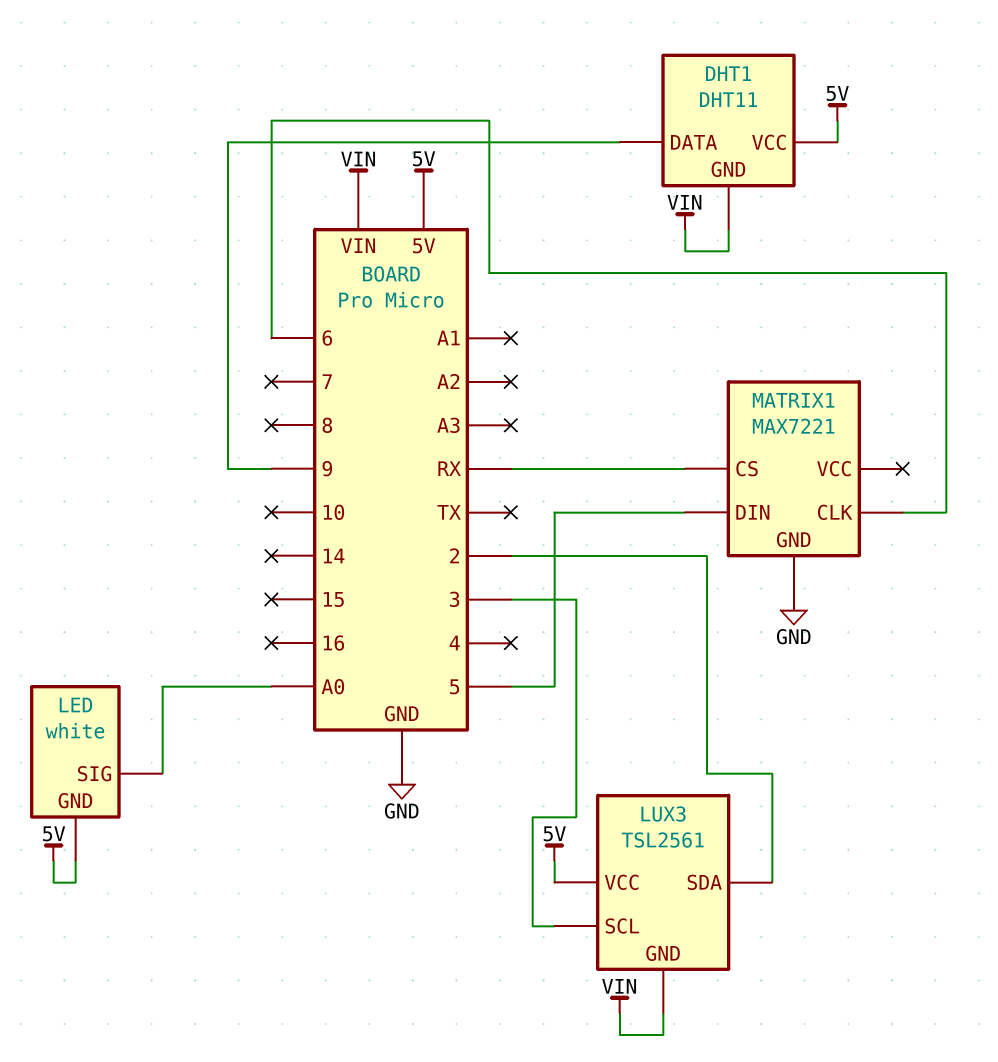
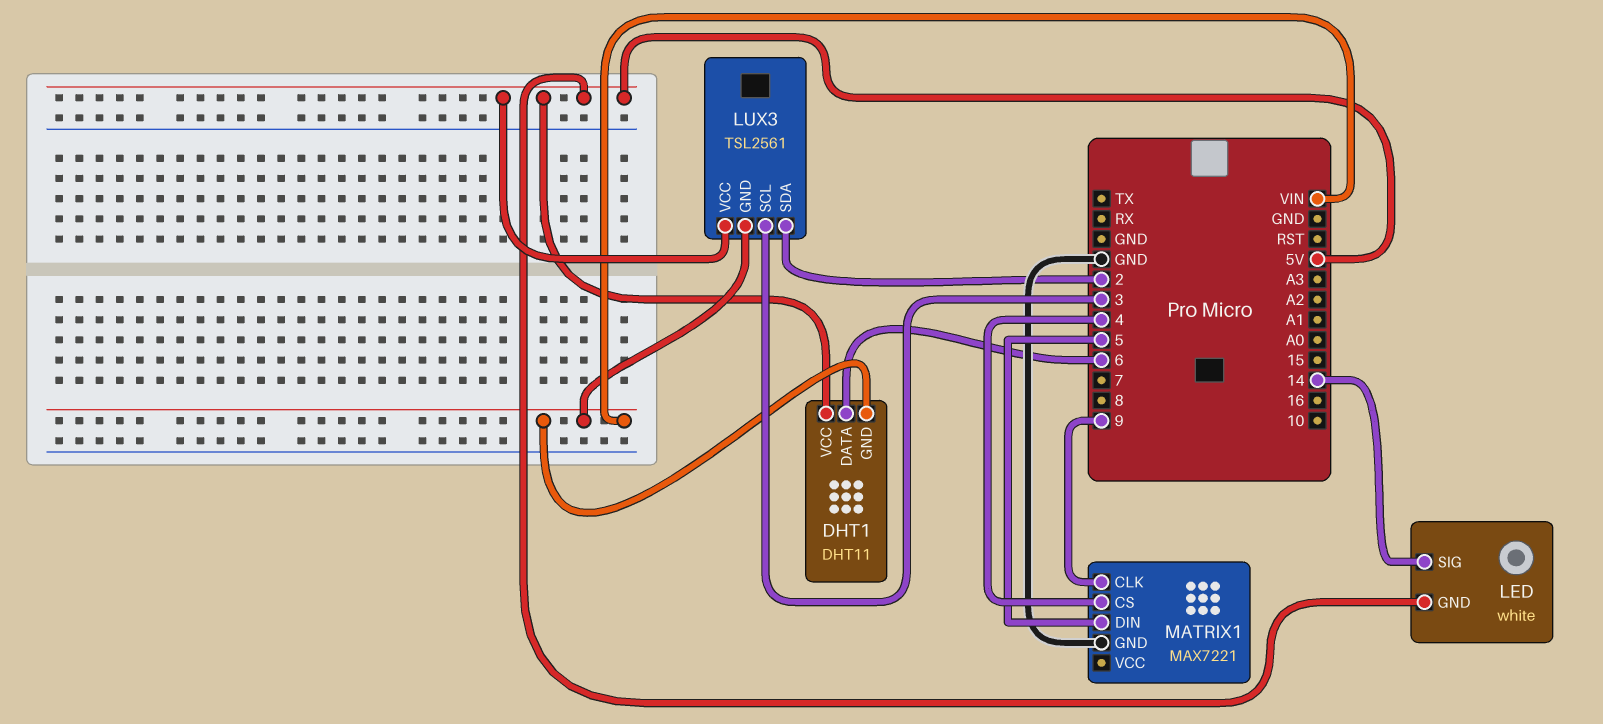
DHT1 pin DATA: 9 -> 6
LED pin SIG: A0 -> 14
MATRIX1 pin CLK: 6 -> 9
MATRIX1 pin CS: RX -> 4

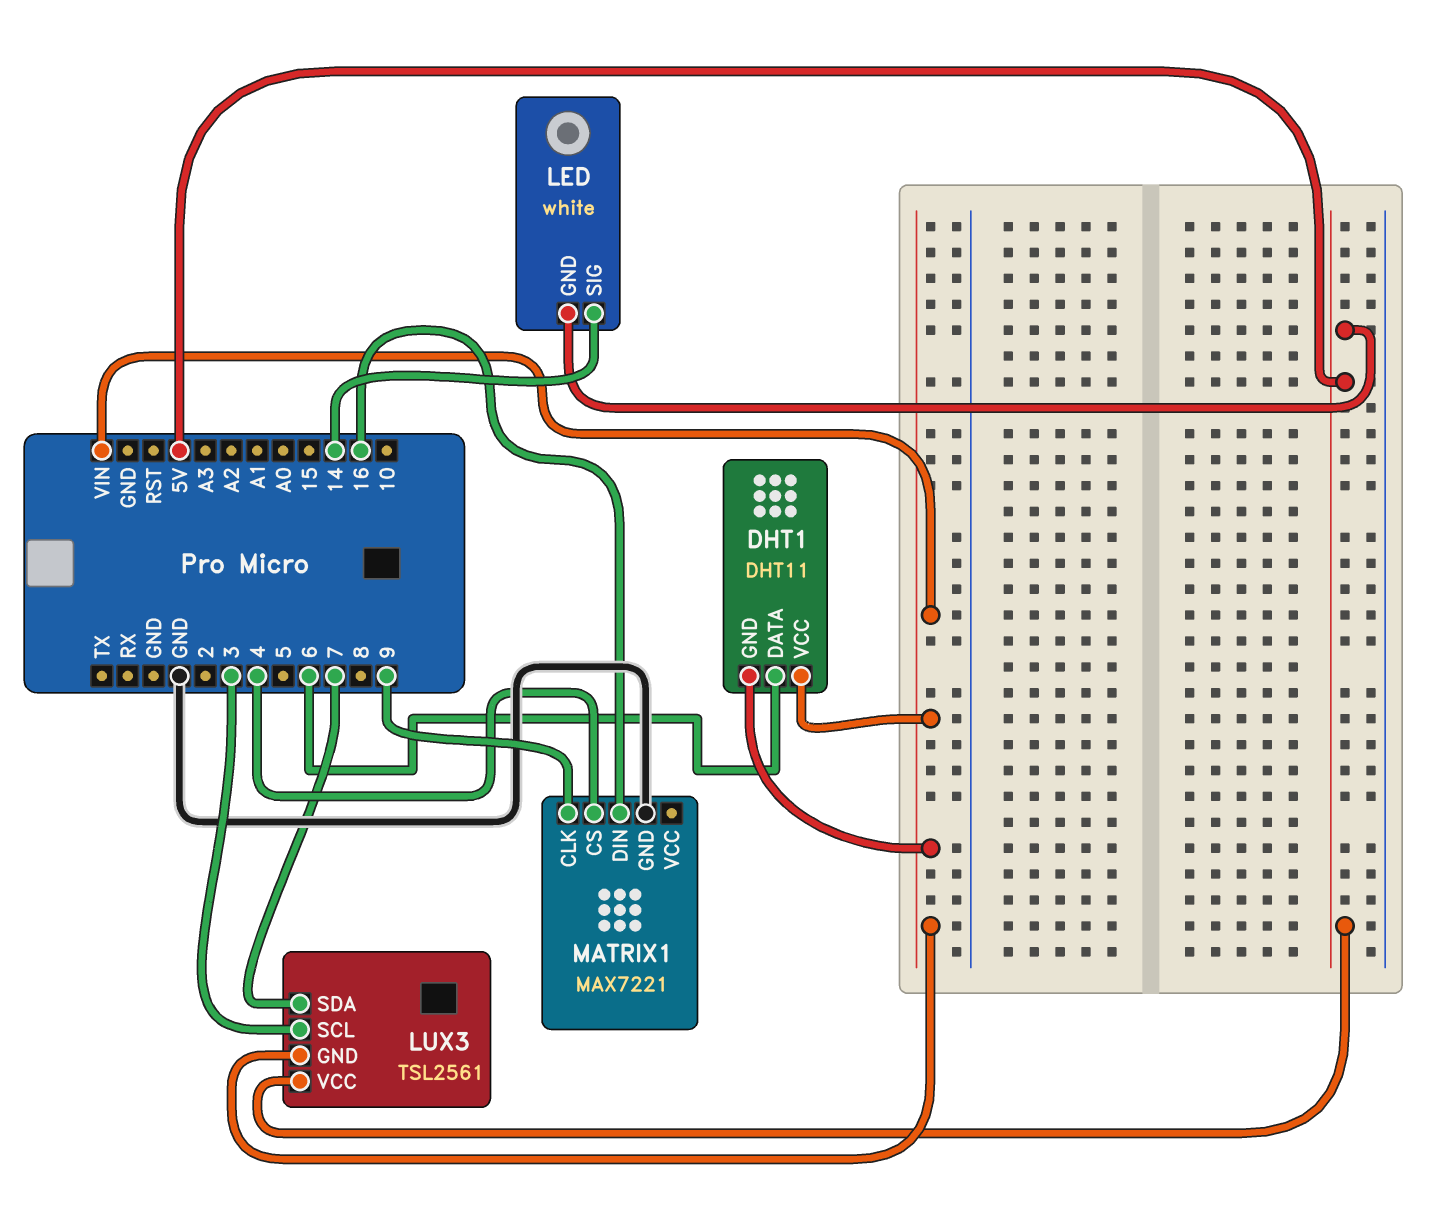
DHT1 pin VCC: 5V -> VIN
LUX3 pin SDA: 2 -> 7
MATRIX1 pin DIN: 5 -> 16

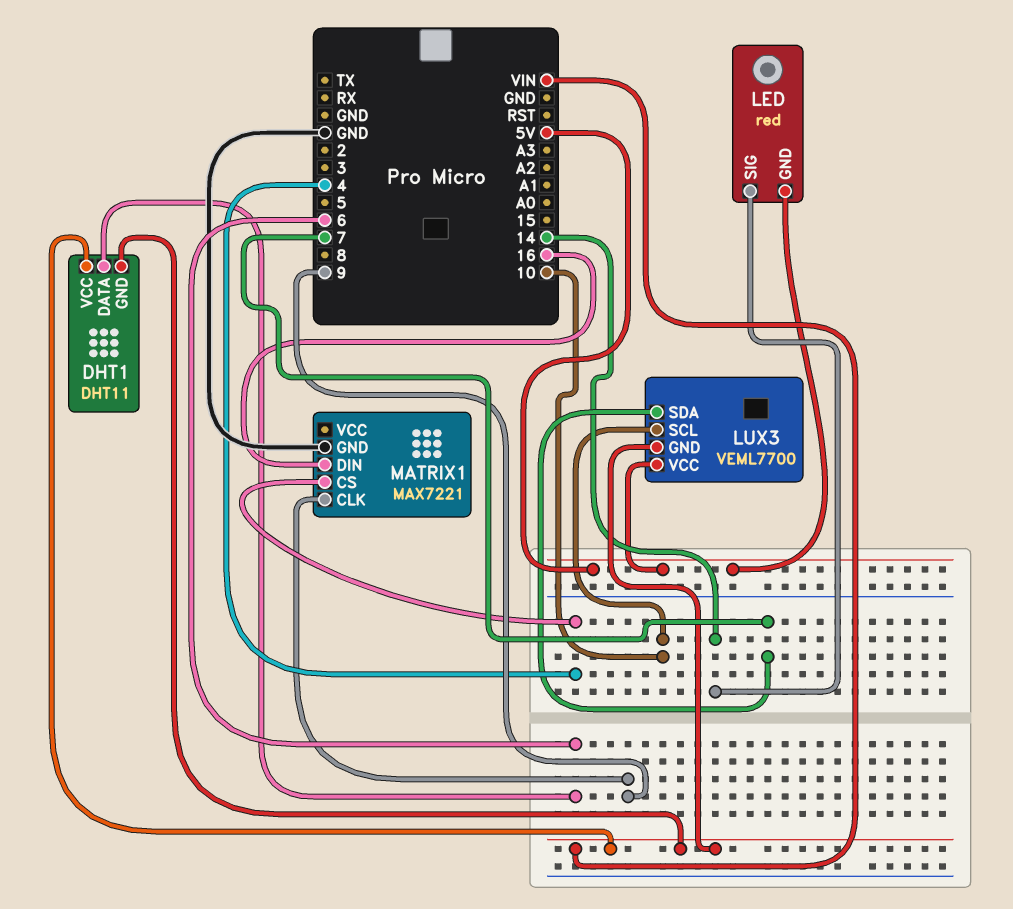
LED: white -> red
LUX3: TSL2561 -> VEML7700
LUX3 pin SCL: 3 -> 10

